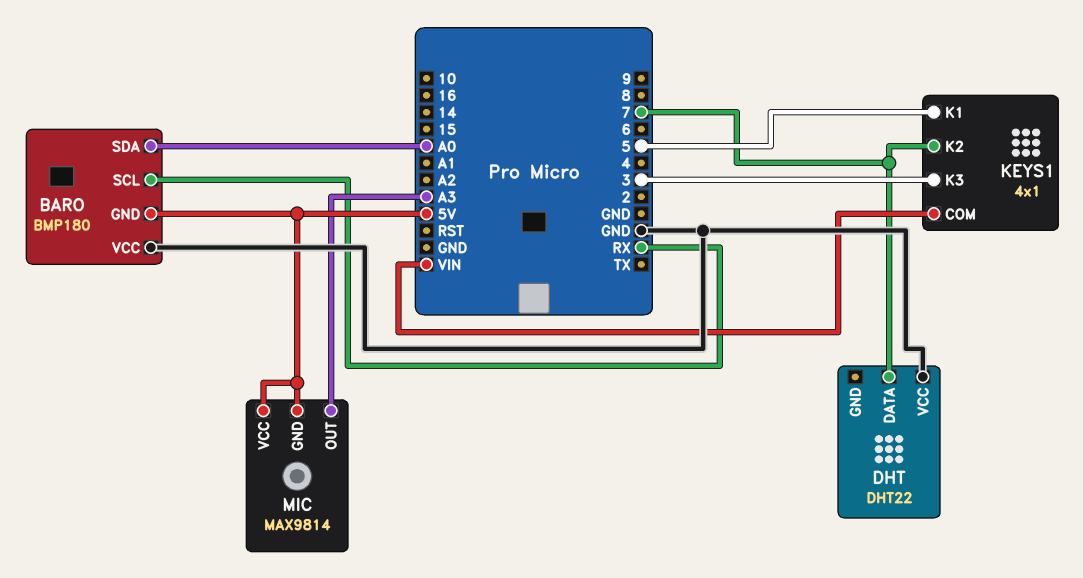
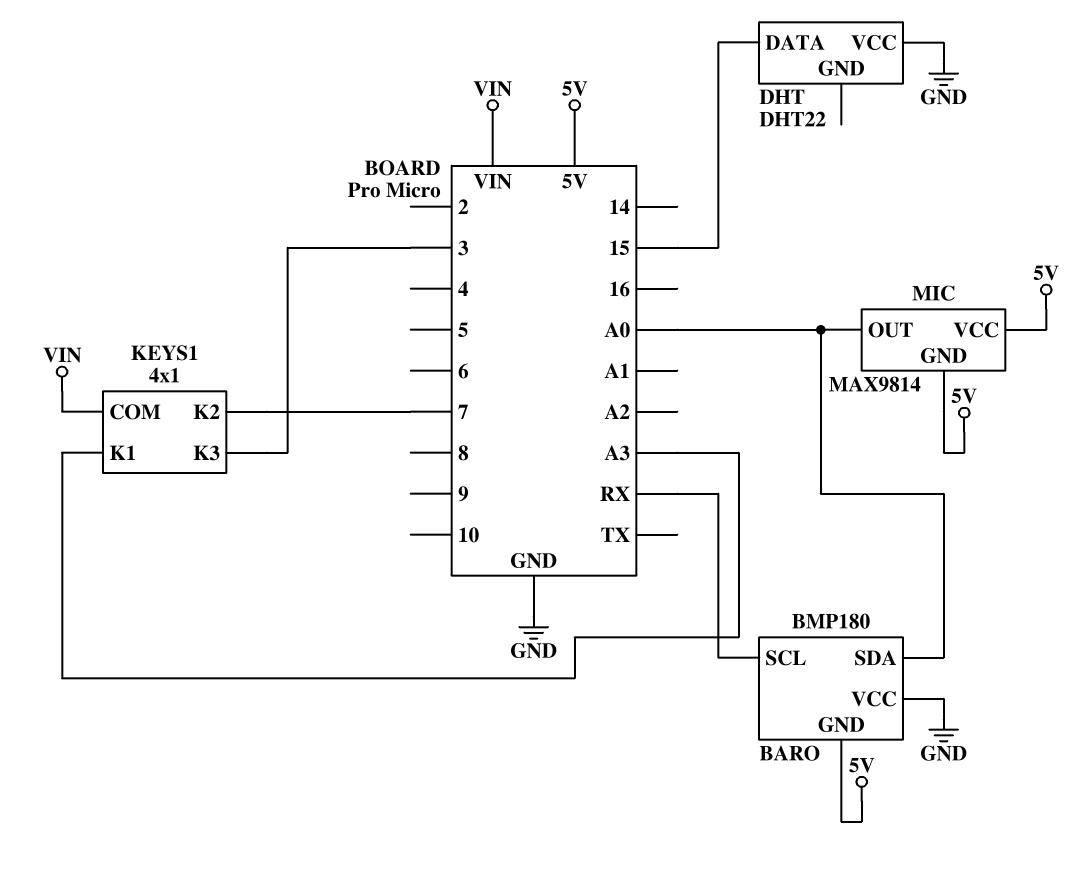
DHT pin DATA: 7 -> 15
KEYS1 pin K1: 5 -> A3
MIC pin OUT: A3 -> A0

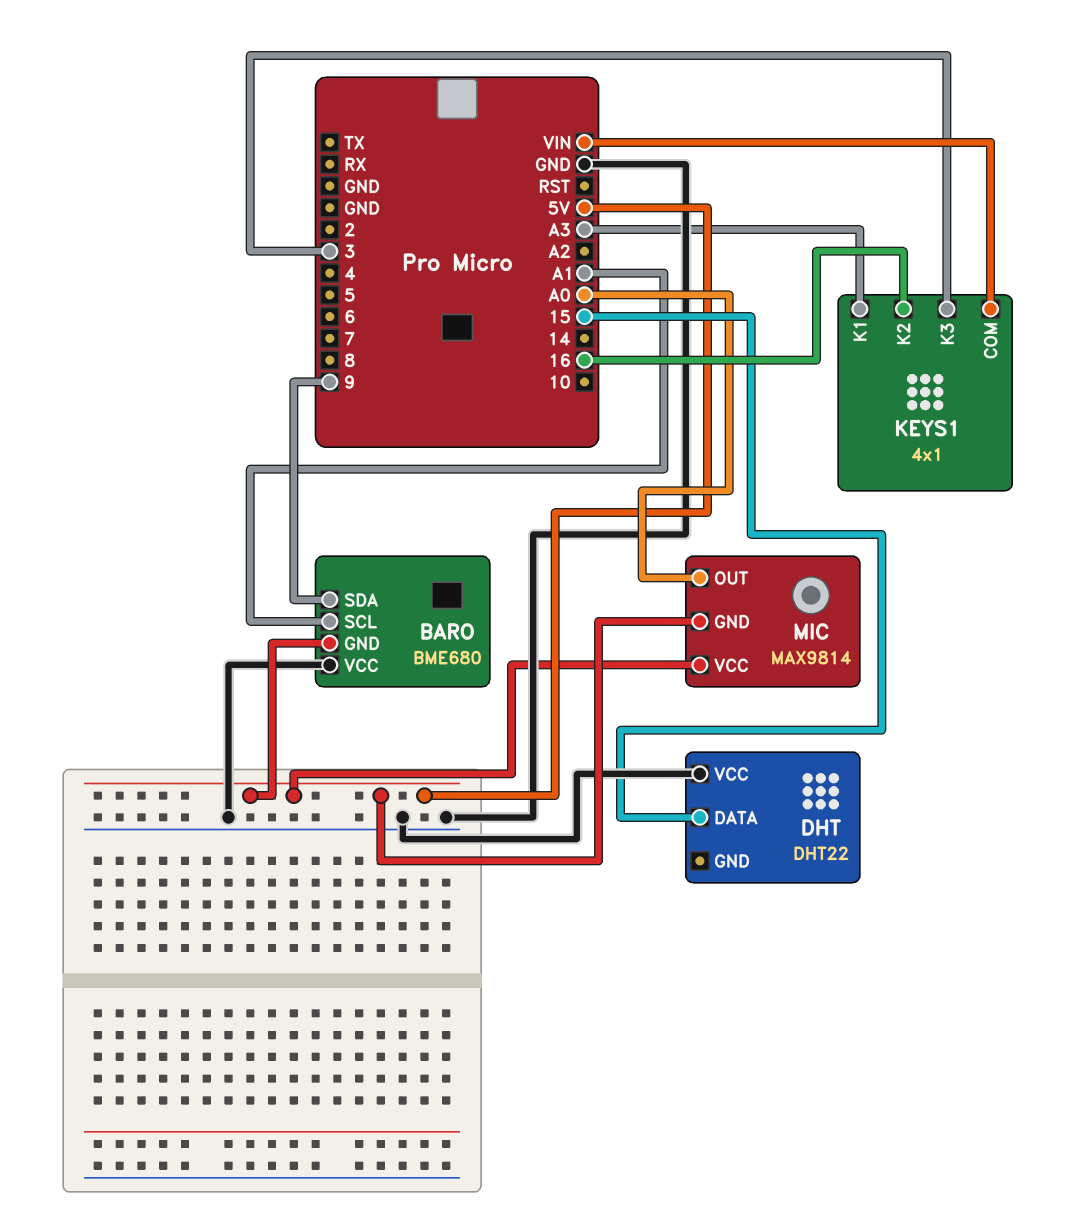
BARO: BMP180 -> BME680
BARO pin SCL: RX -> A1
BARO pin SDA: A0 -> 9
KEYS1 pin K2: 7 -> 16

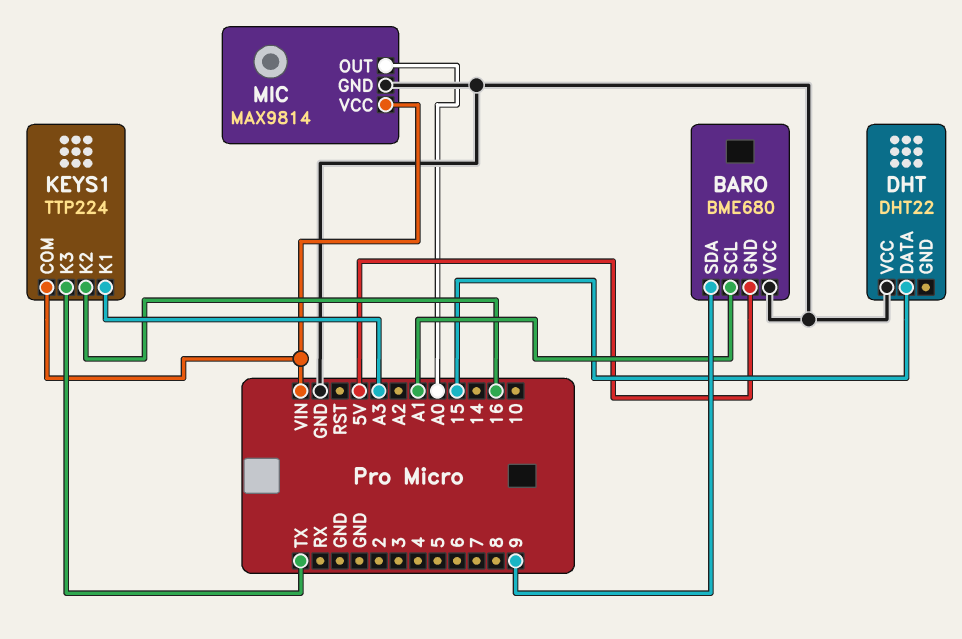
KEYS1: 4x1 -> TTP224
KEYS1 pin K3: 3 -> TX
MIC pin GND: 5V -> GND
MIC pin VCC: 5V -> VIN

